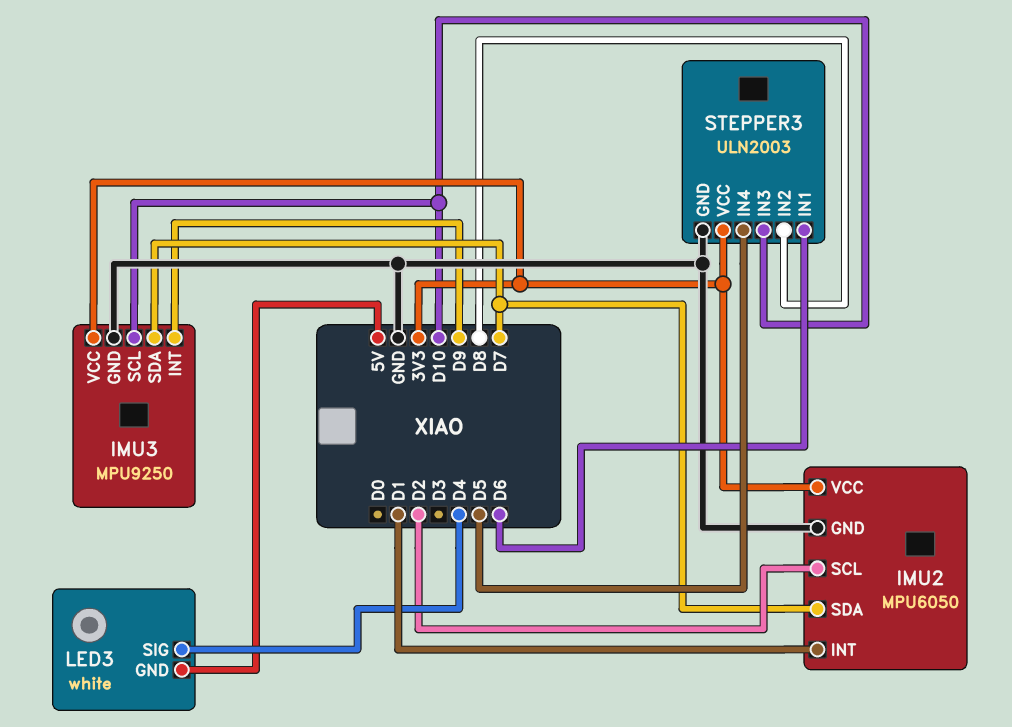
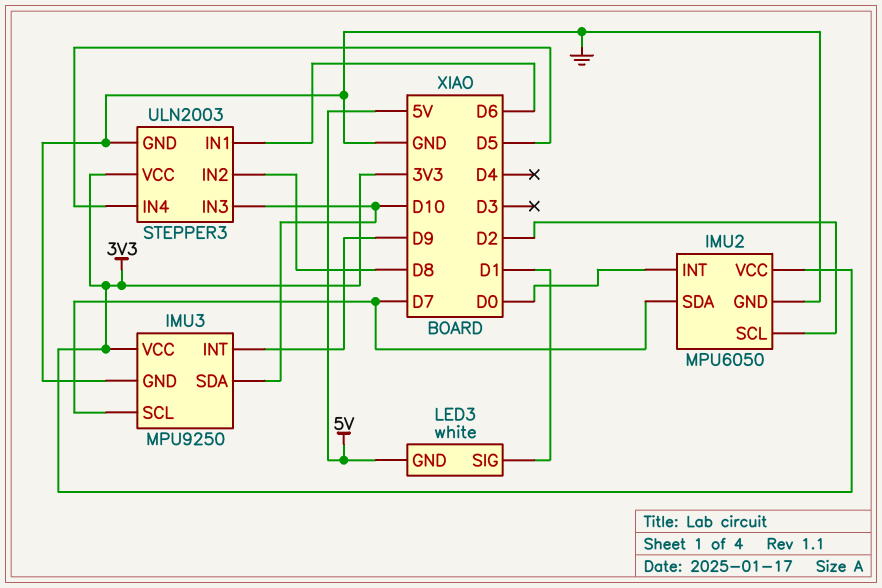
IMU2 pin INT: D1 -> D0
IMU3 pin SCL: D10 -> D7
IMU3 pin SDA: D7 -> D10
LED3 pin SIG: D4 -> D1

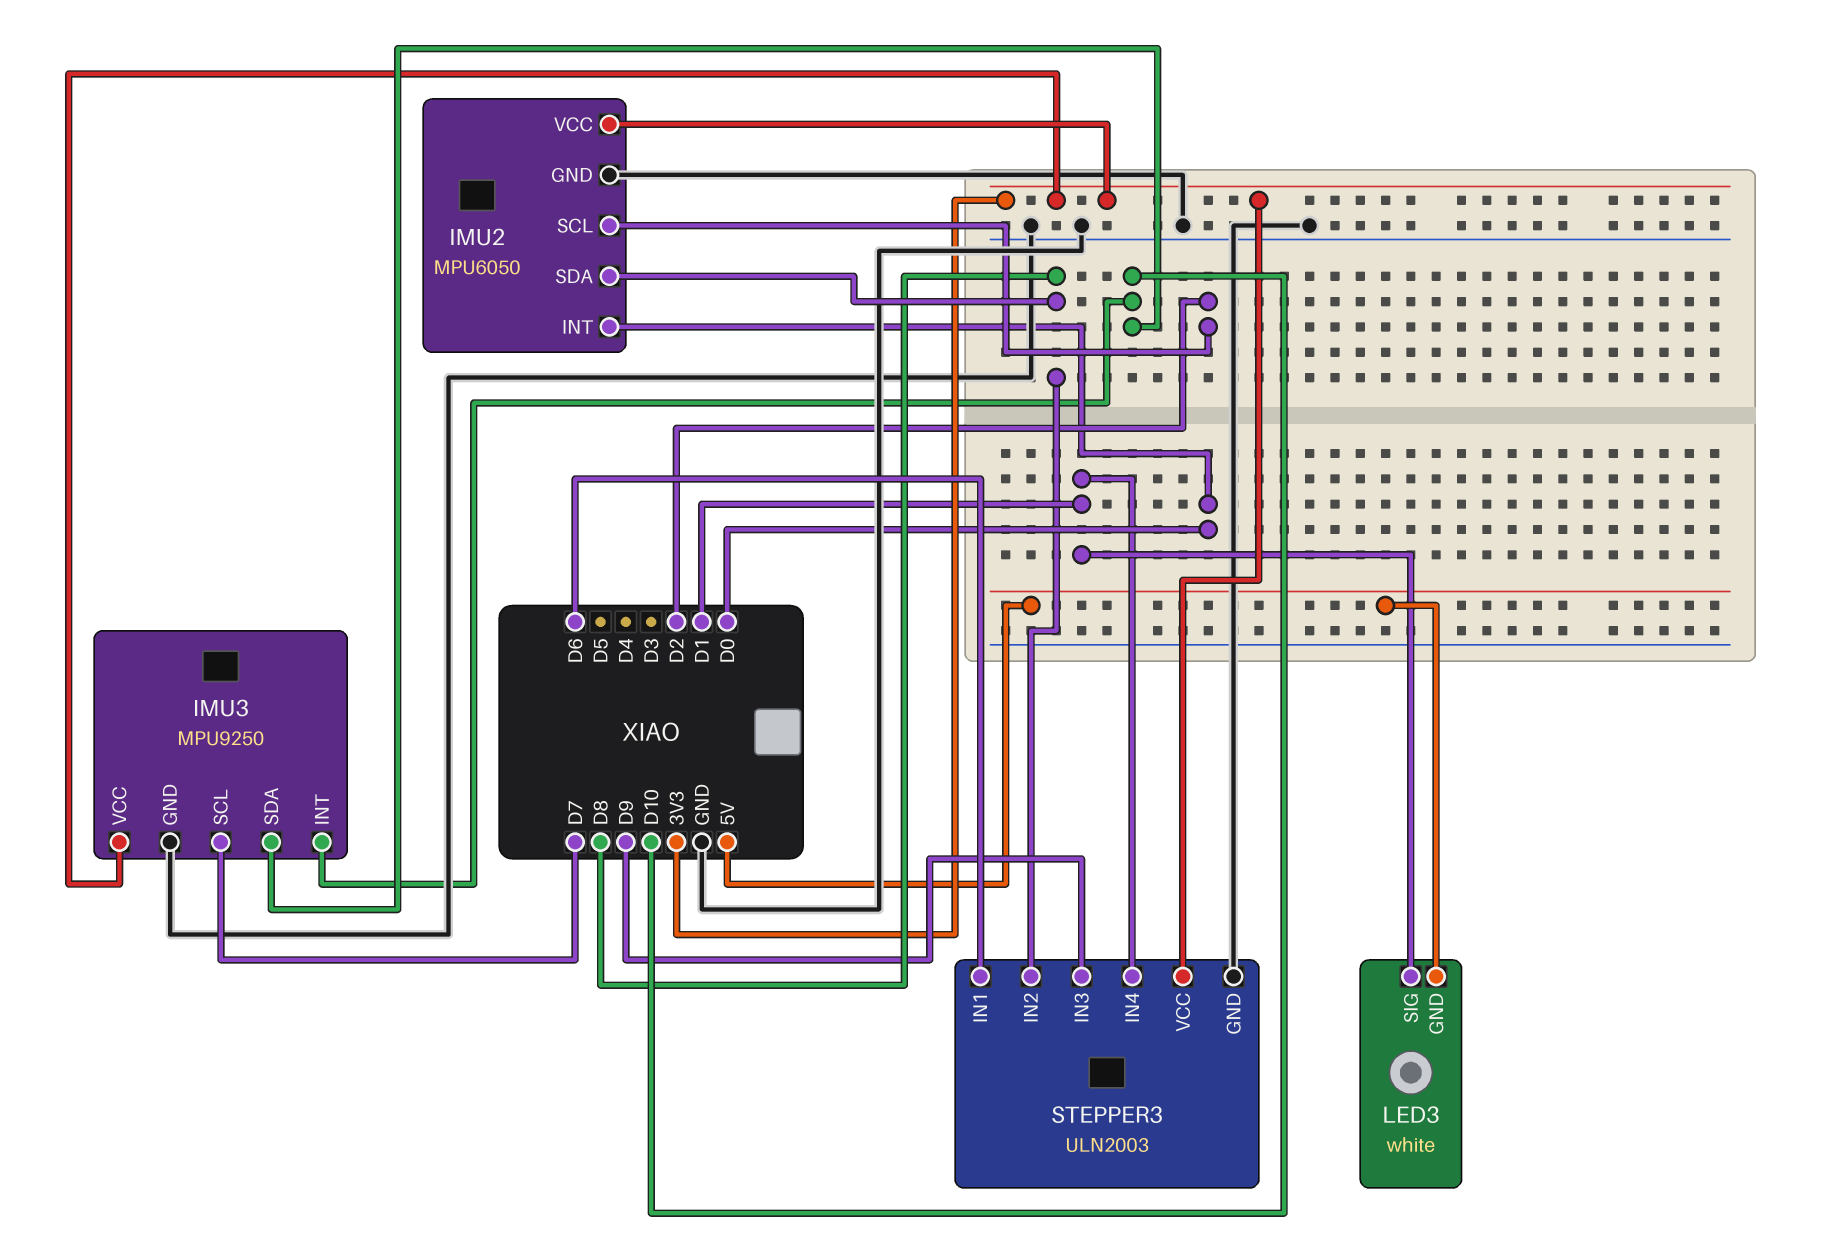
IMU2 pin SDA: D7 -> D8
IMU3 pin INT: D9 -> D10
STEPPER3 pin IN3: D10 -> D9
STEPPER3 pin IN4: D5 -> D1

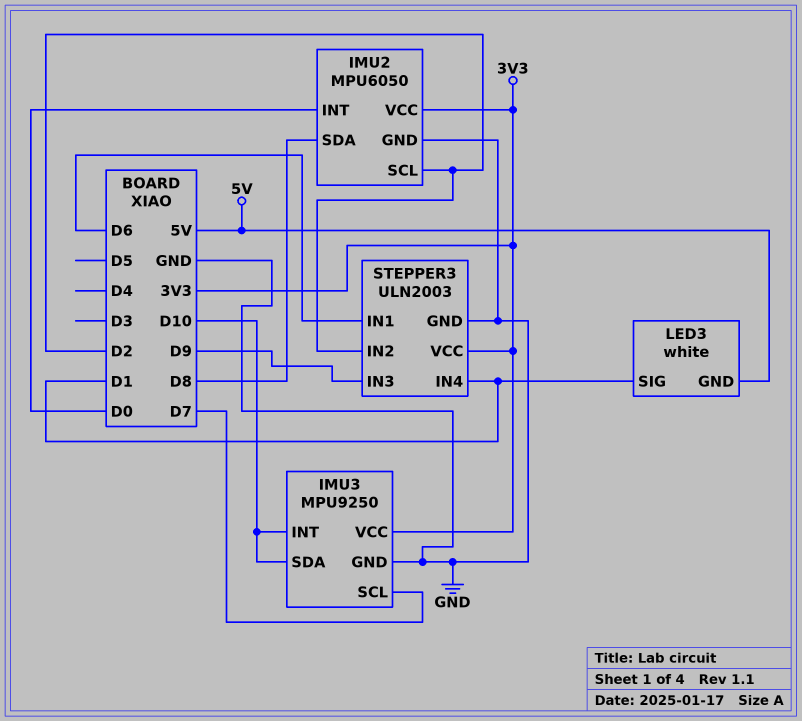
STEPPER3 pin IN2: D8 -> D2

